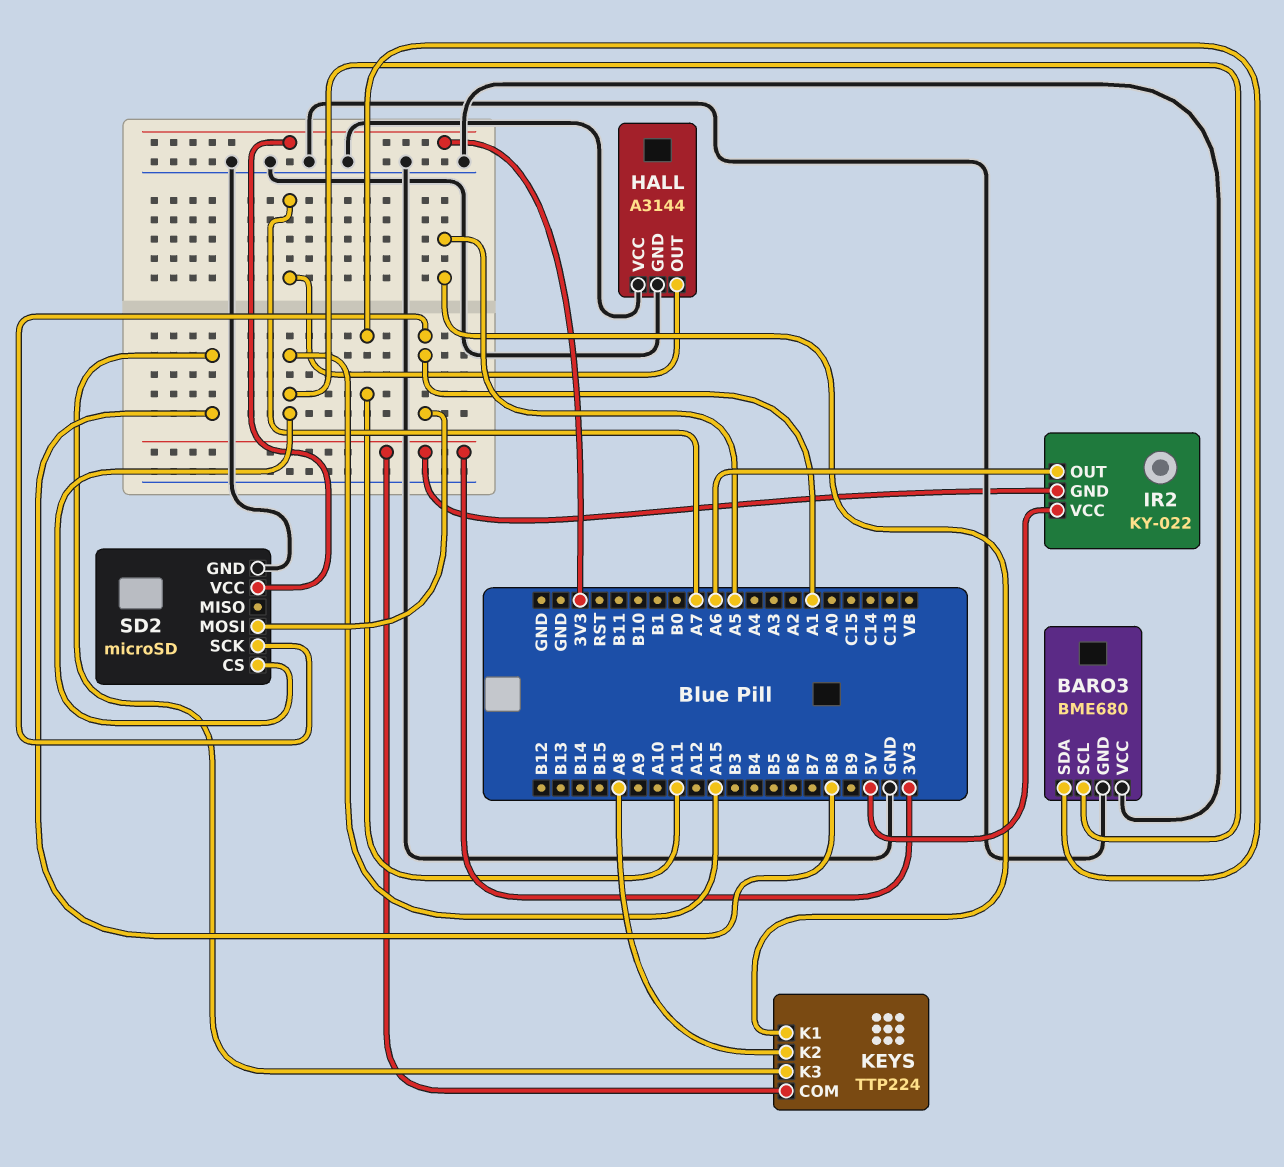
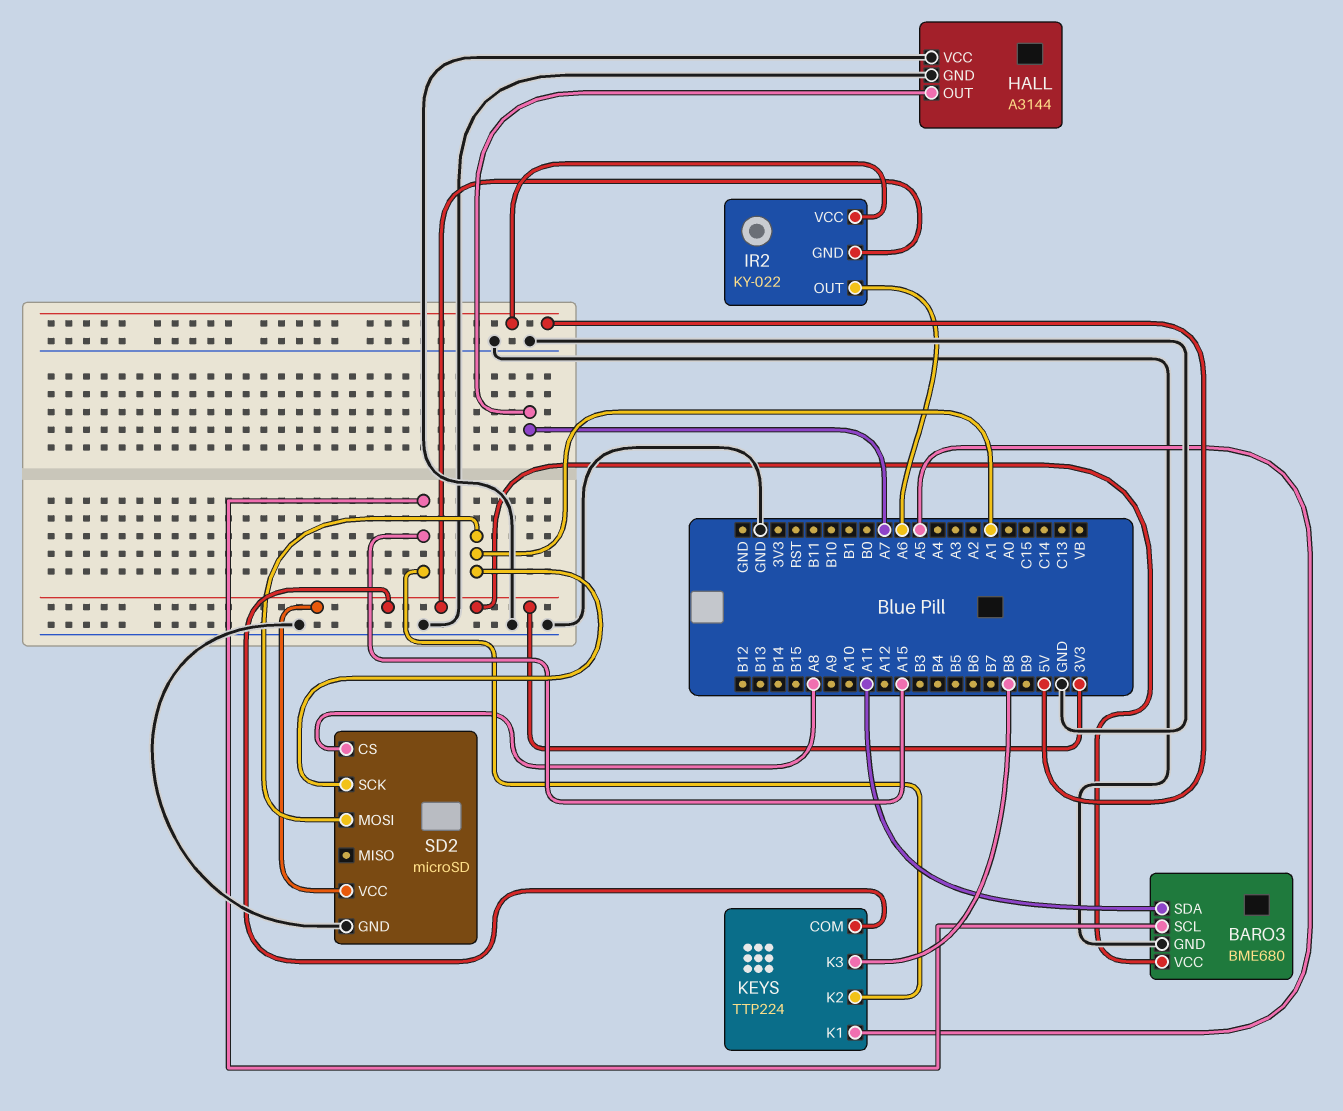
BARO3 pin VCC: GND -> 3V3
KEYS pin K2: A8 -> A15
SD2 pin CS: A15 -> A8

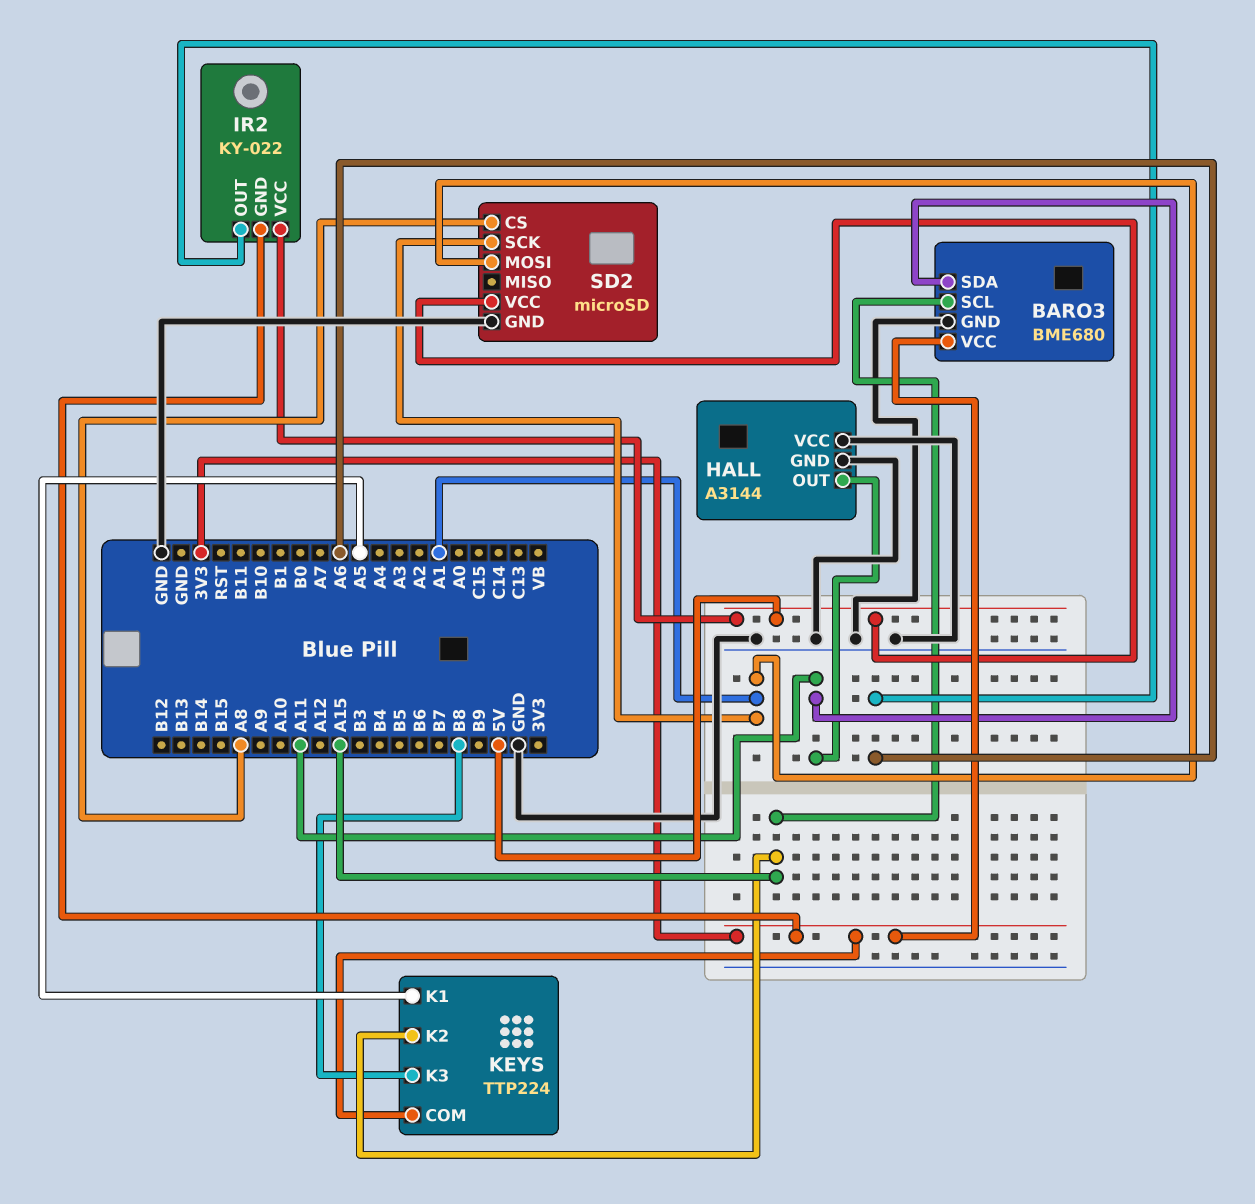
HALL pin OUT: A7 -> A11
SD2 pin VCC: 3V3 -> 5V

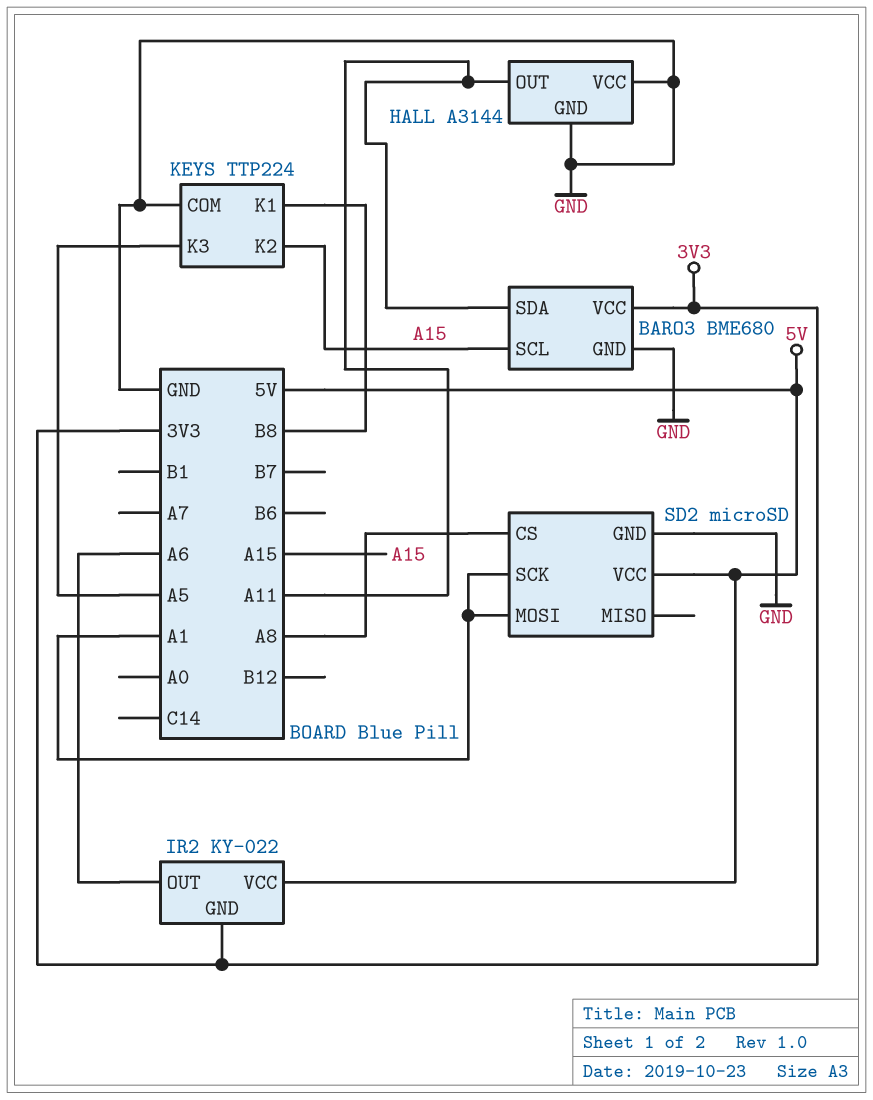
KEYS pin COM: 3V3 -> GND
KEYS pin K1: A5 -> B8
KEYS pin K3: B8 -> A5

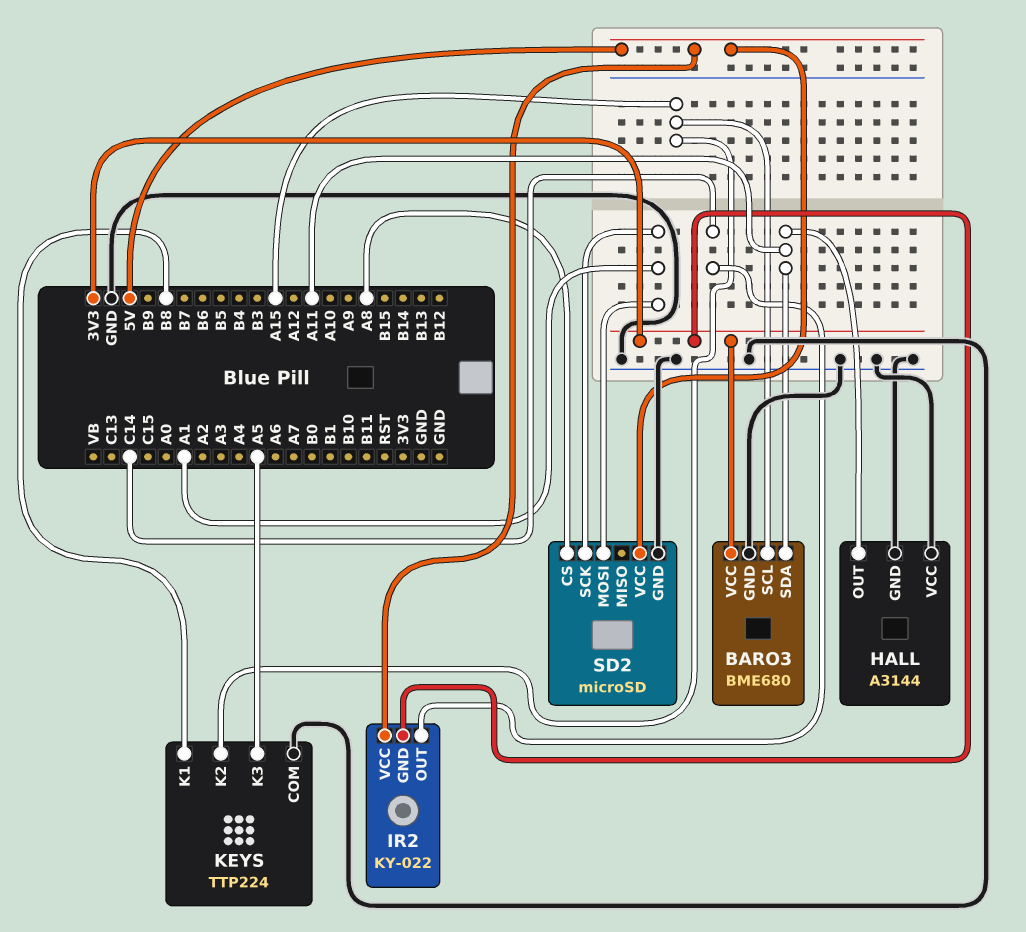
IR2 pin OUT: A6 -> C14

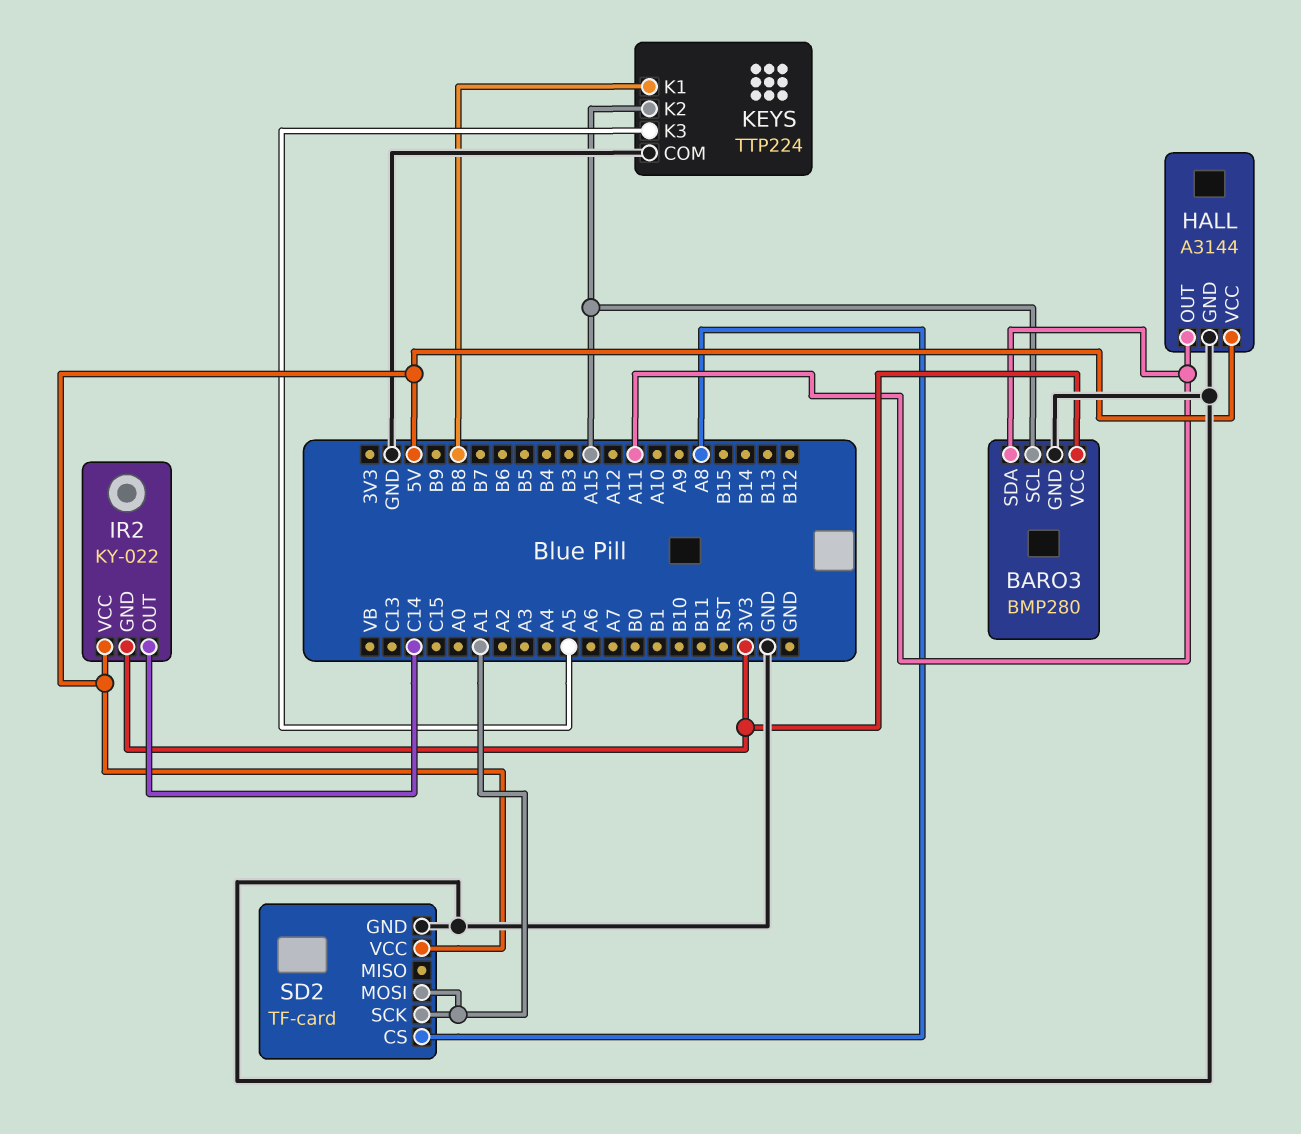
BARO3: BME680 -> BMP280
HALL pin VCC: GND -> 5V
SD2: microSD -> TF-card

